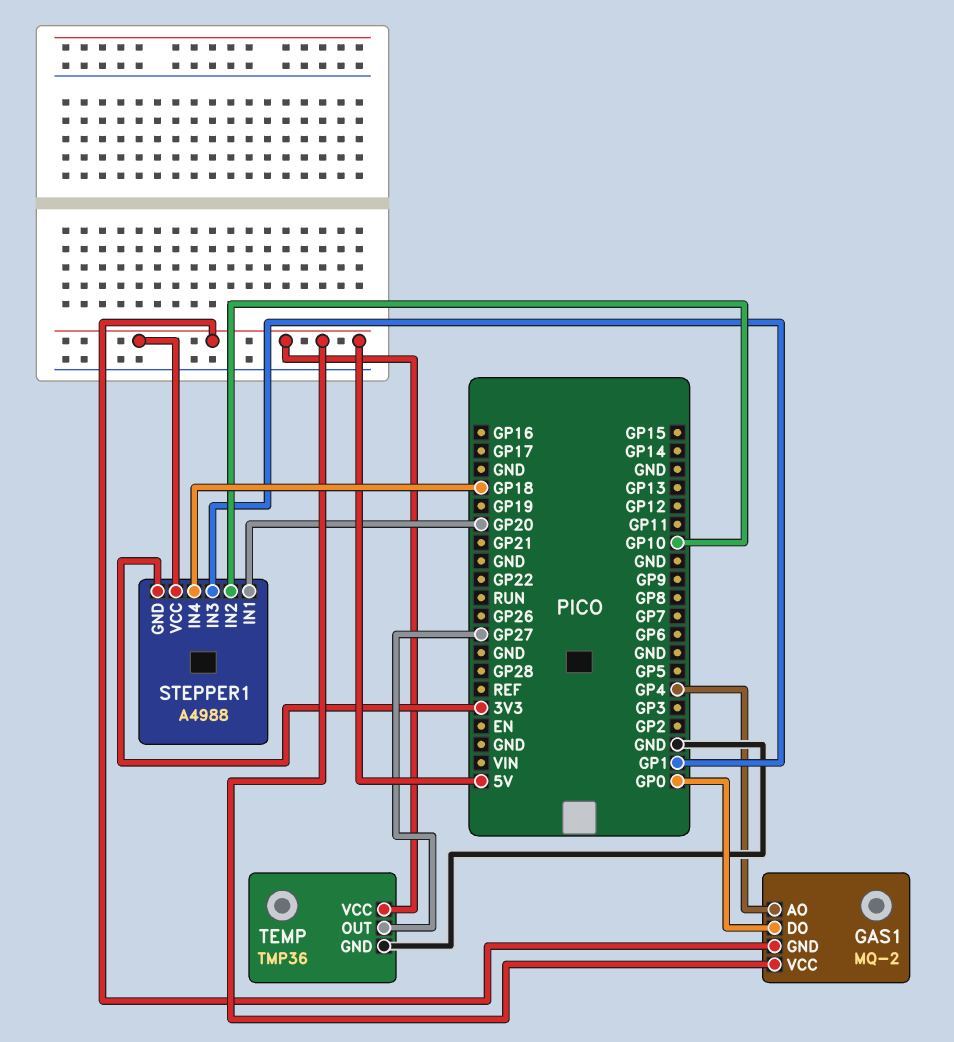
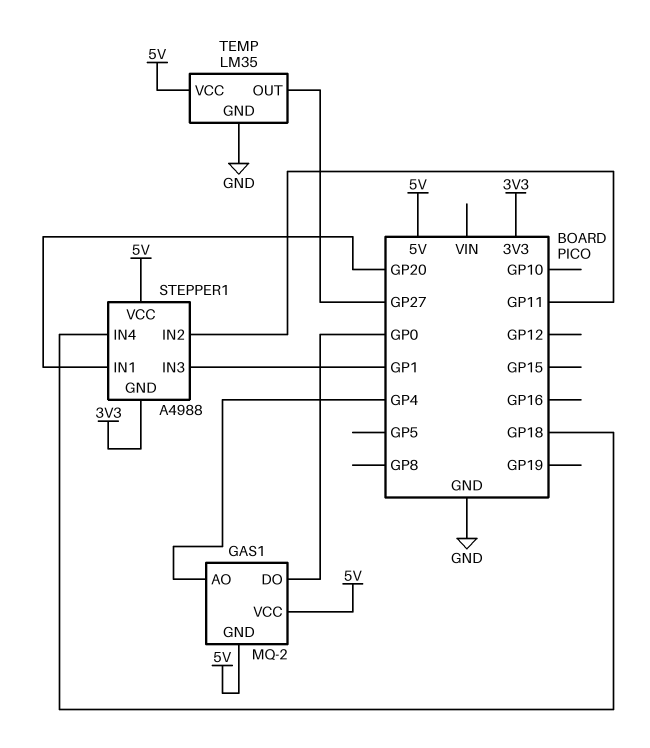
STEPPER1 pin IN2: GP10 -> GP11
TEMP: TMP36 -> LM35

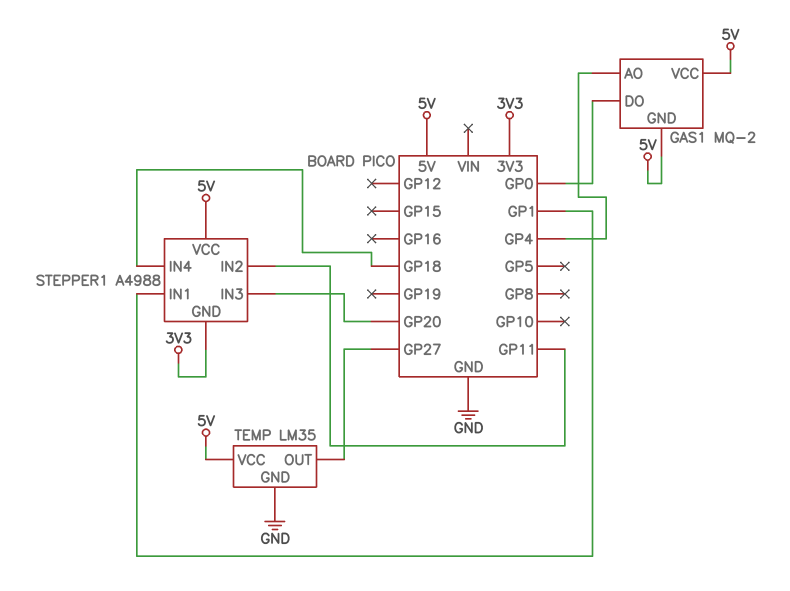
STEPPER1 pin IN1: GP20 -> GP1
STEPPER1 pin IN3: GP1 -> GP20

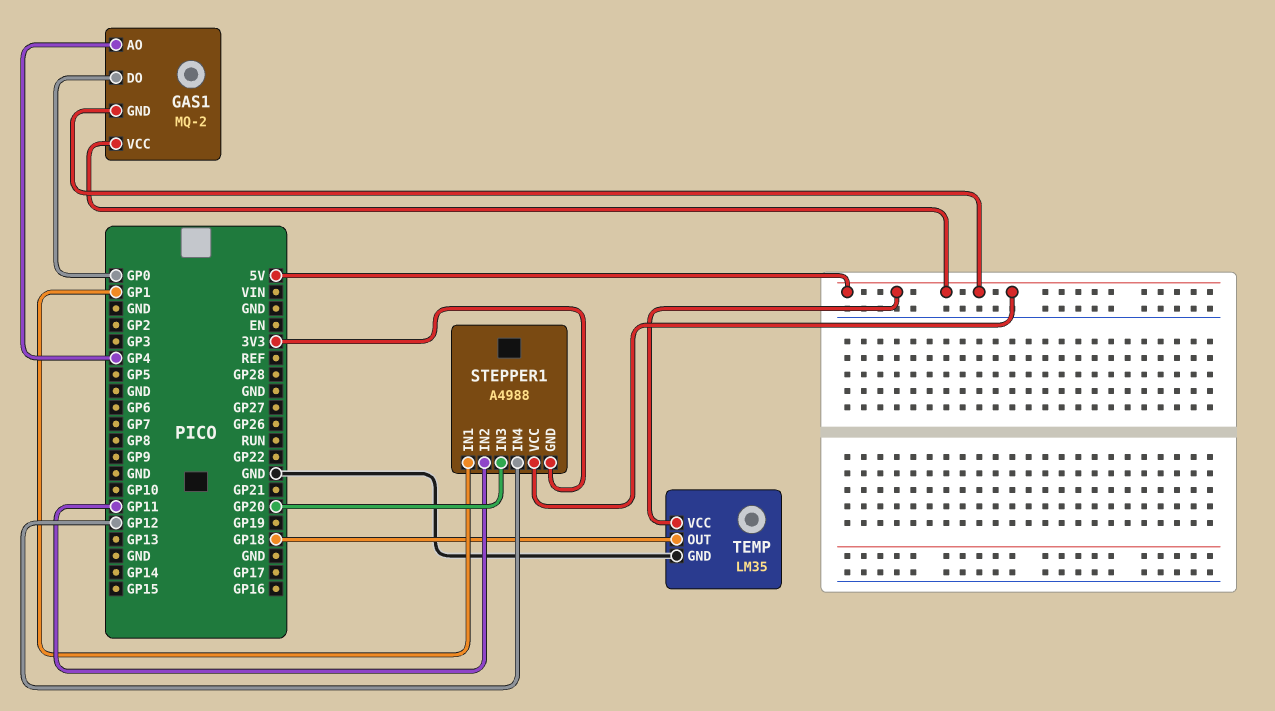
STEPPER1 pin IN4: GP18 -> GP12
TEMP pin OUT: GP27 -> GP18

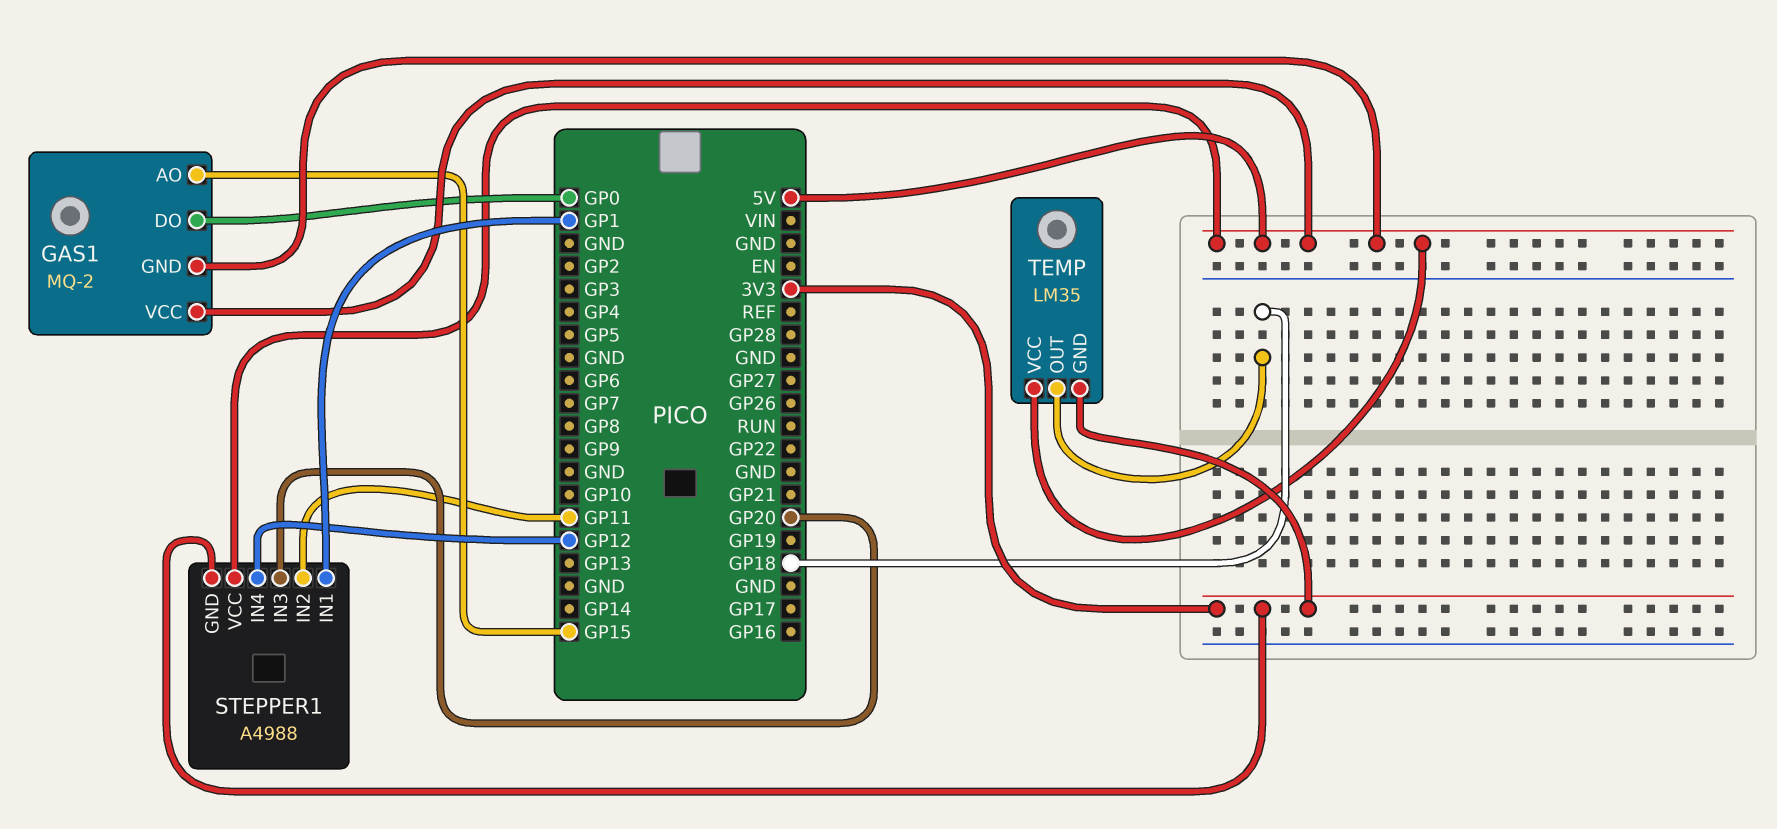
GAS1 pin AO: GP4 -> GP15
TEMP pin GND: GND -> 3V3

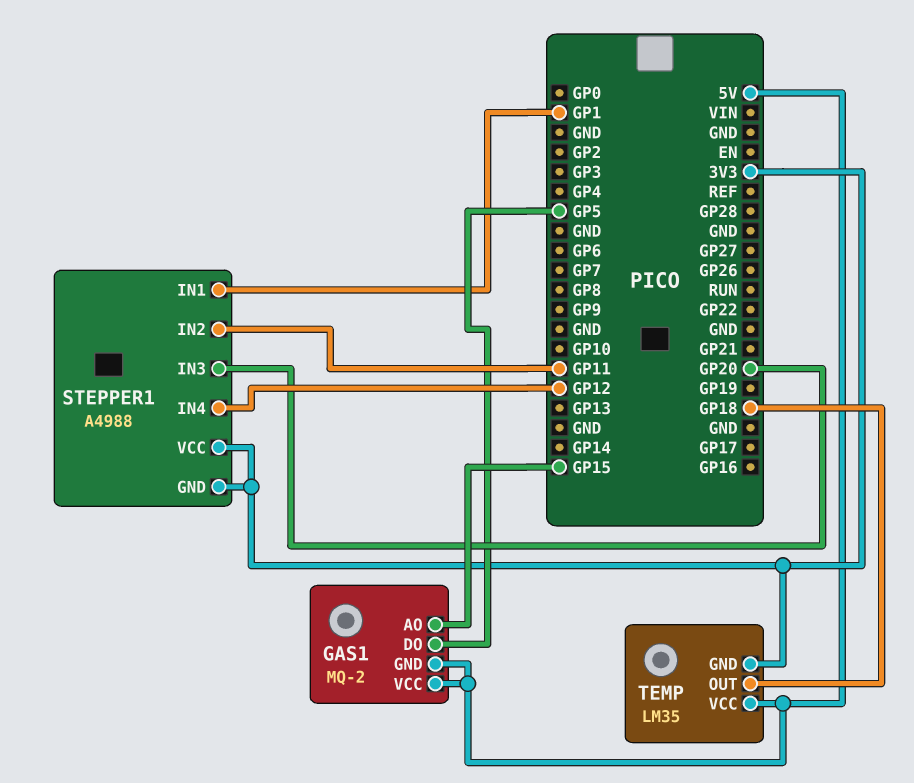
GAS1 pin DO: GP0 -> GP5
STEPPER1 pin VCC: 5V -> 3V3

